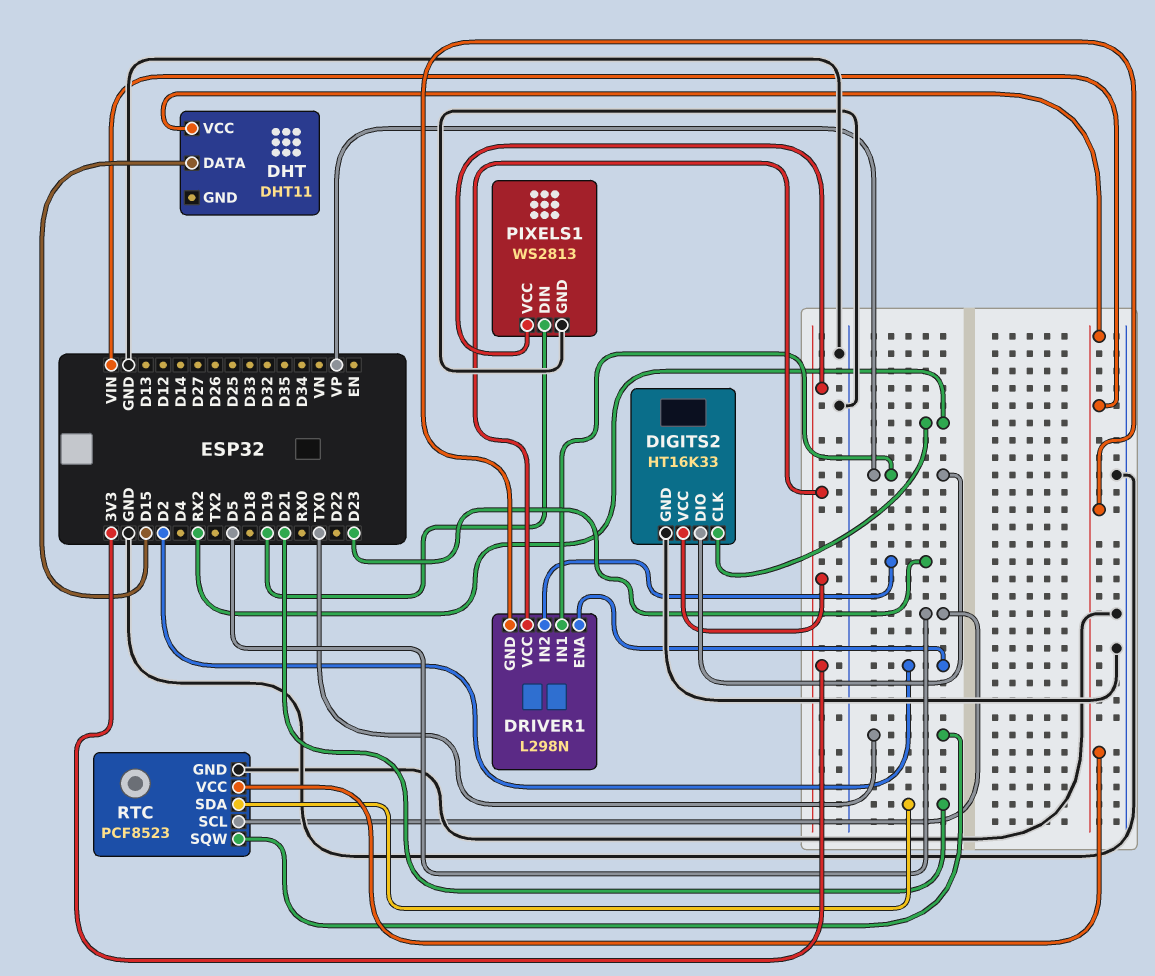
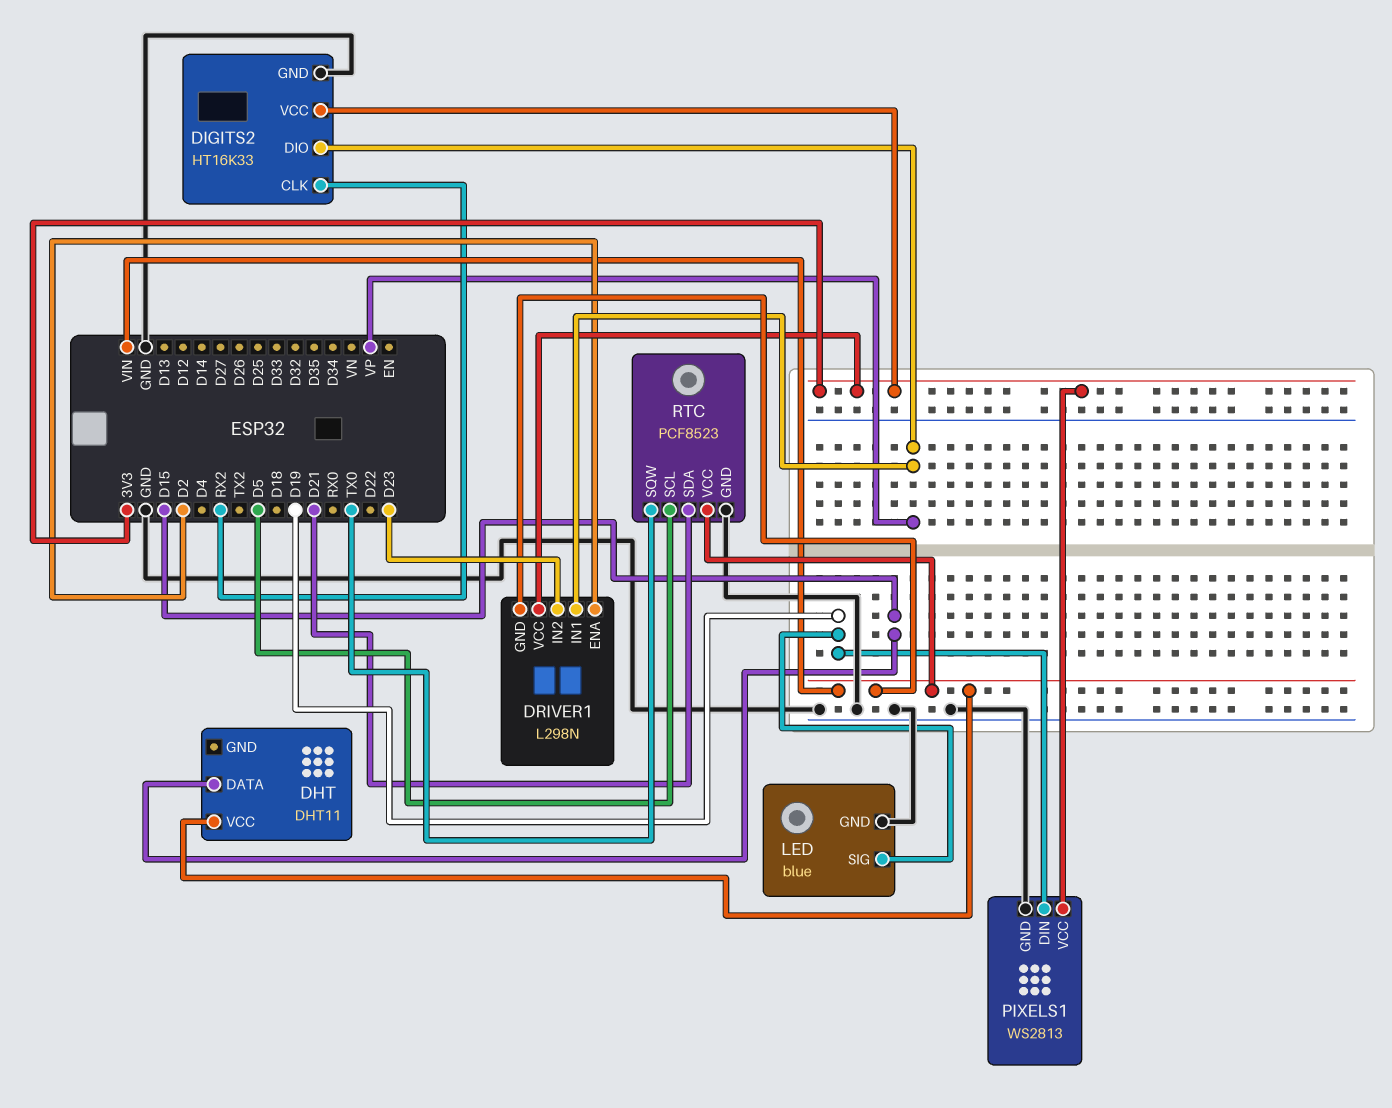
LED: none -> blue
LED pin GND: none -> GND
LED pin SIG: none -> D19

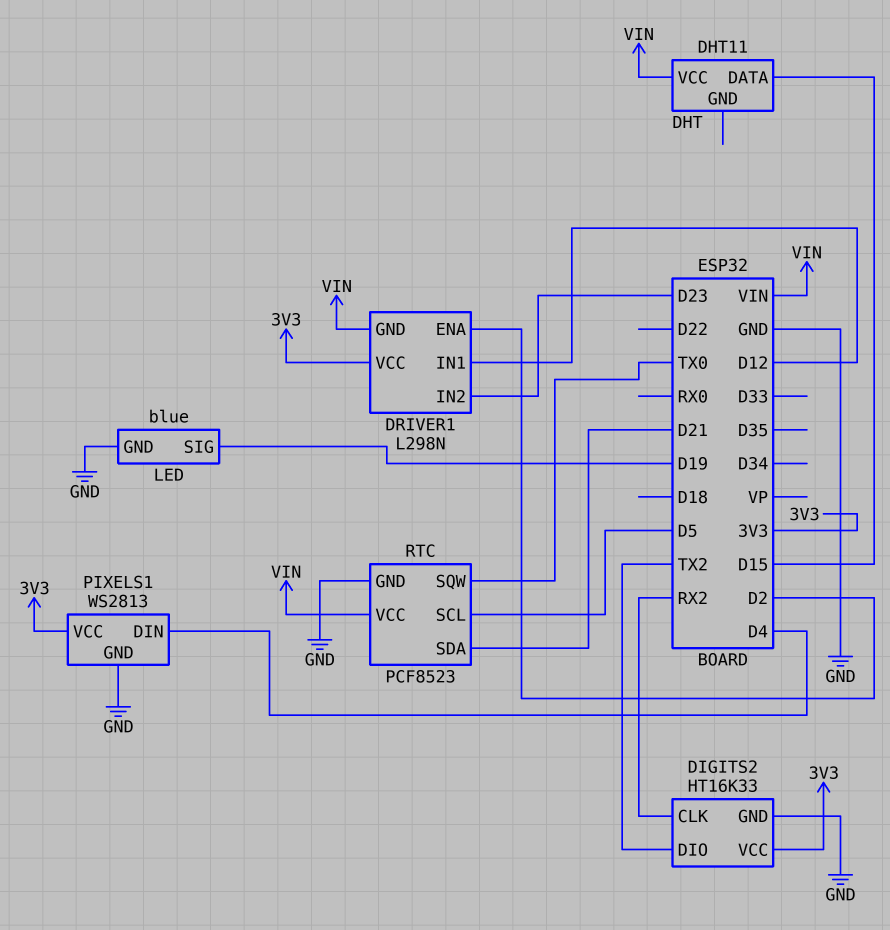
DIGITS2 pin DIO: VP -> TX2
DRIVER1 pin IN1: VP -> D12
PIXELS1 pin DIN: D19 -> D4

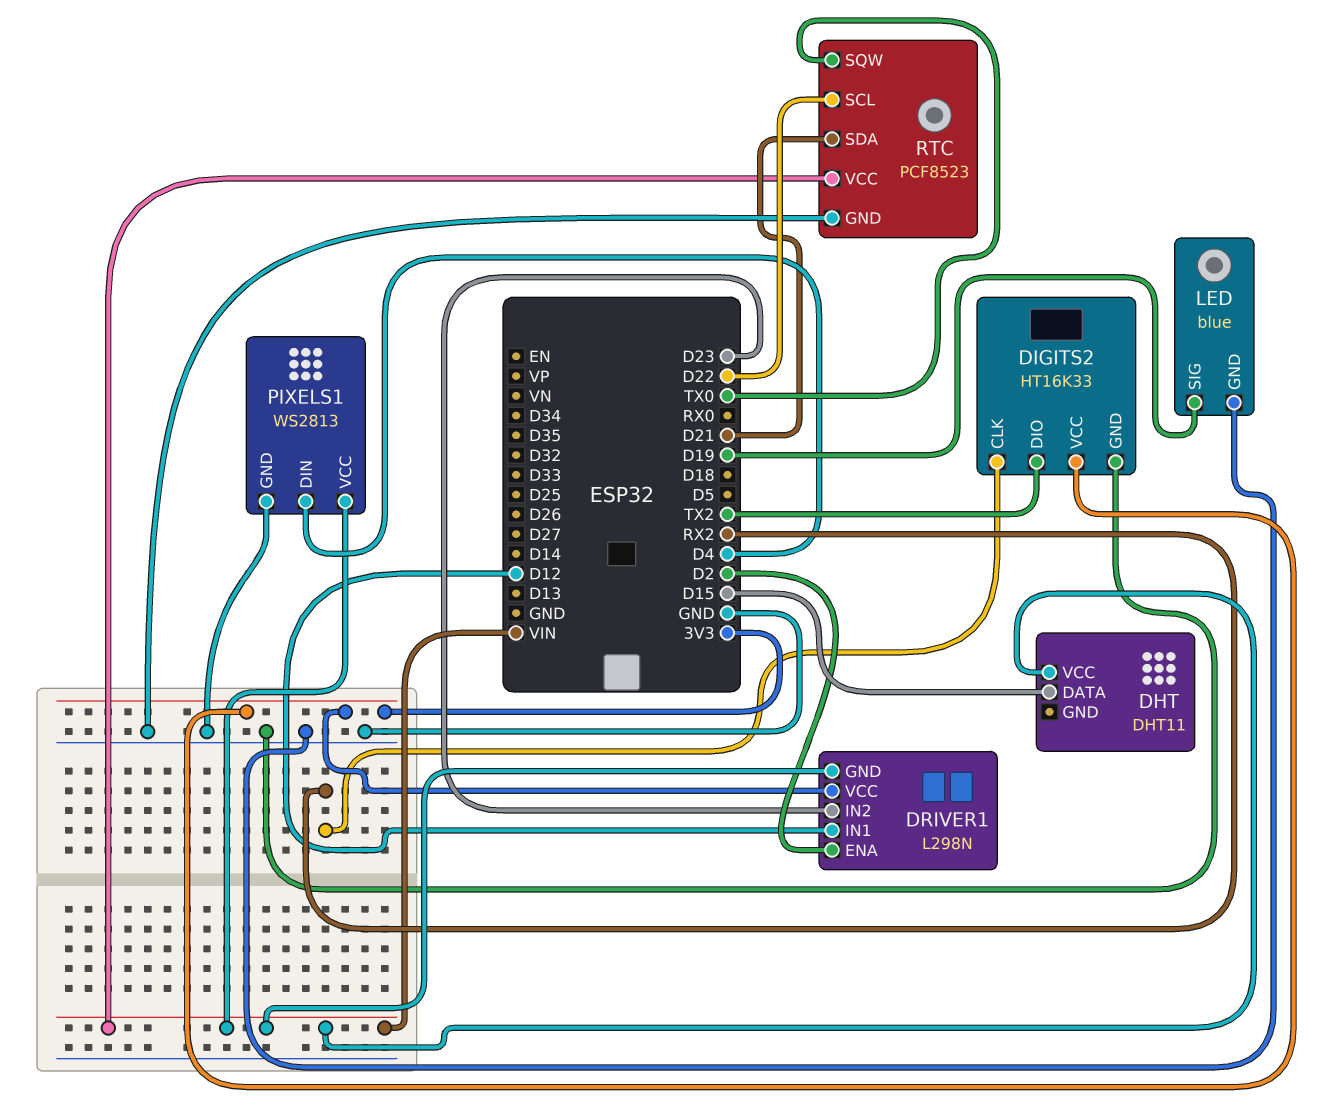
PIXELS1 pin VCC: 3V3 -> VIN
RTC pin SCL: D5 -> D22

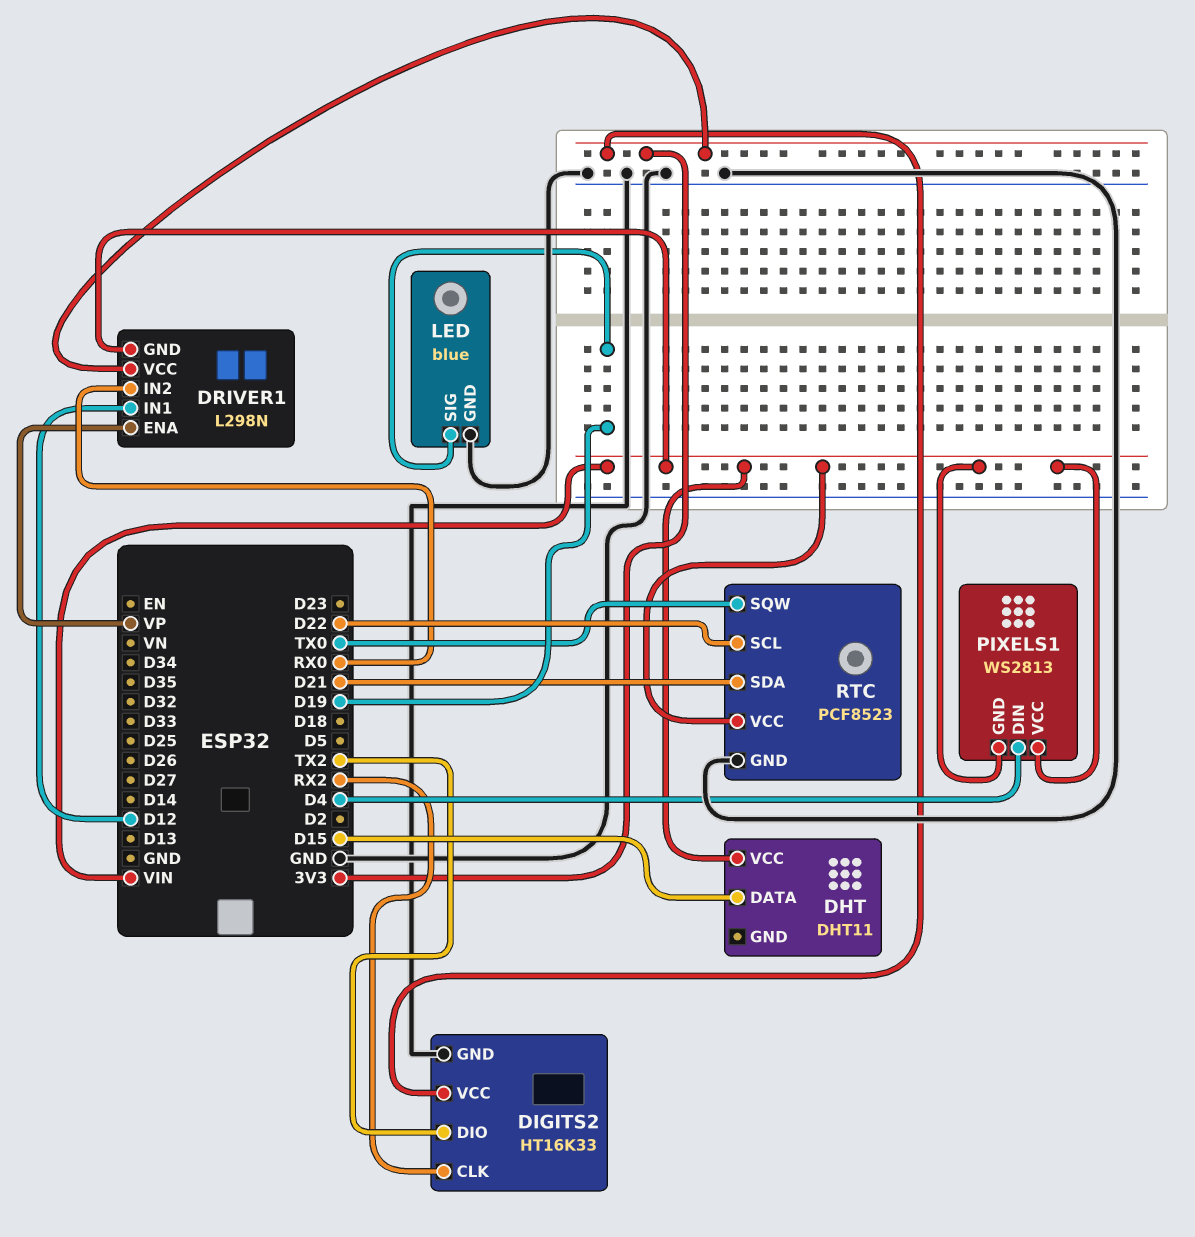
DRIVER1 pin ENA: D2 -> VP
DRIVER1 pin IN2: D23 -> RX0
PIXELS1 pin GND: GND -> VIN

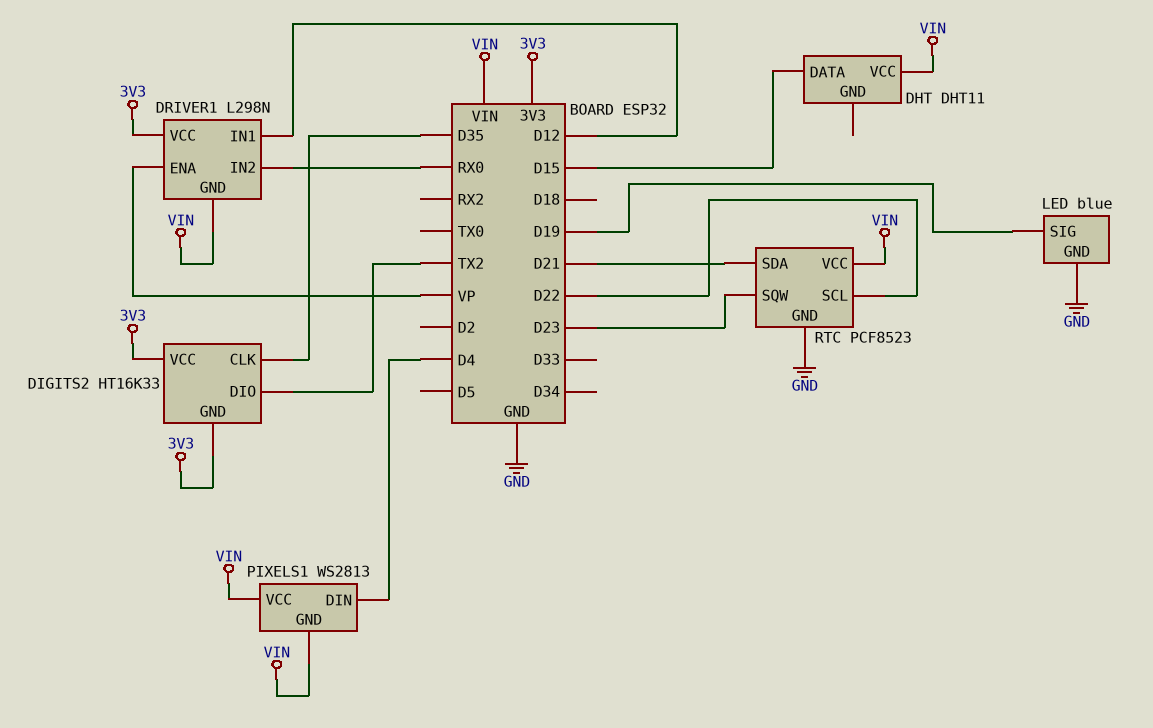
DIGITS2 pin CLK: RX2 -> D35
DIGITS2 pin GND: GND -> 3V3
RTC pin SQW: TX0 -> D23

